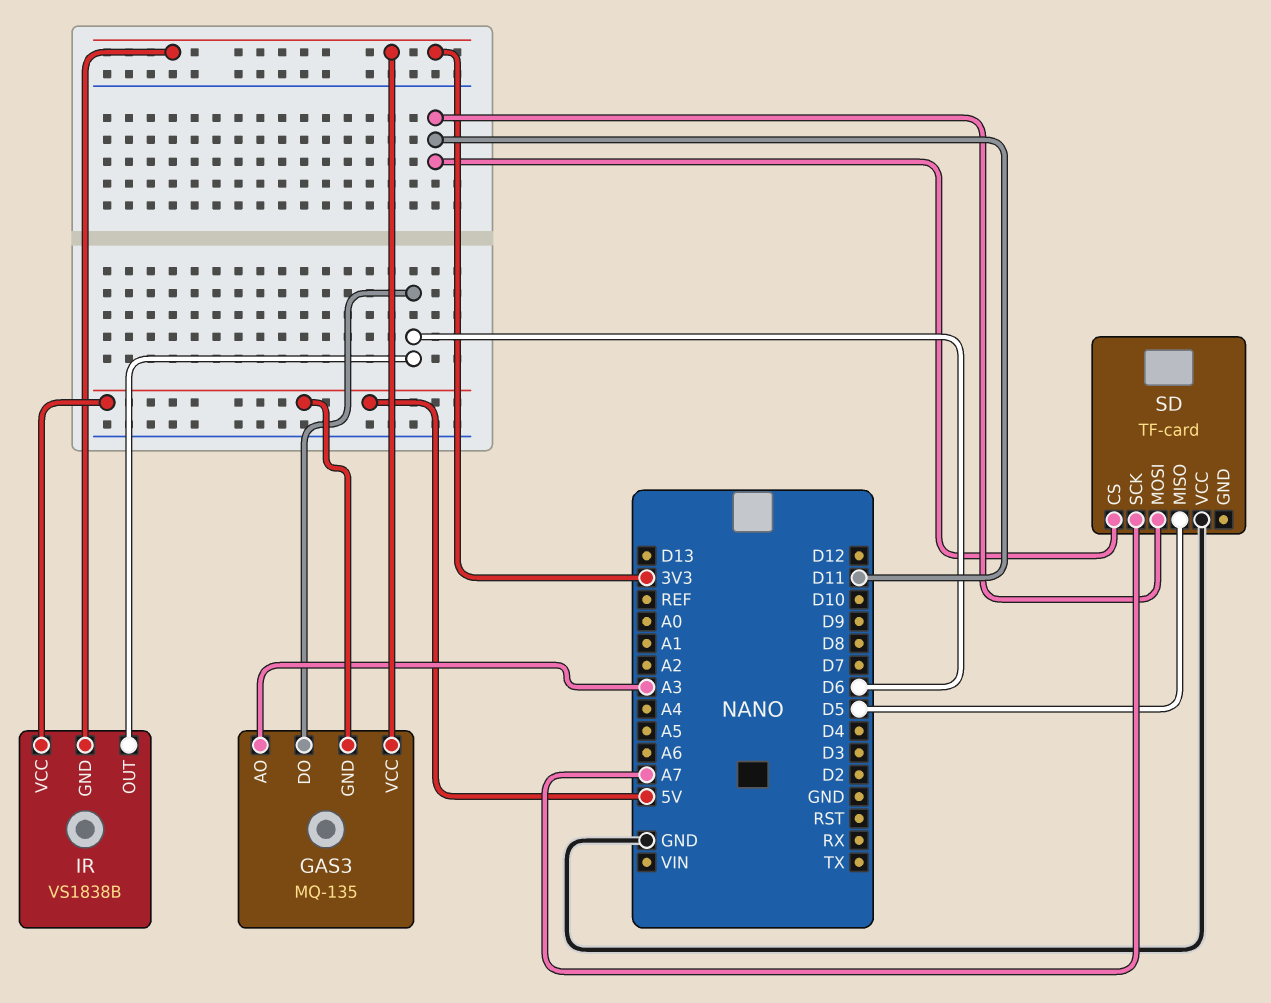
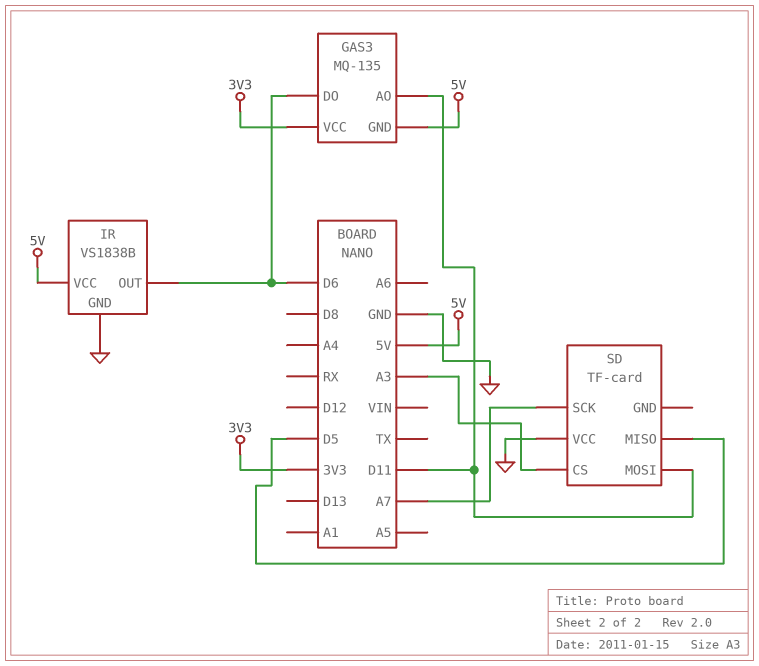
GAS3 pin AO: A3 -> D11
IR pin GND: 3V3 -> GND
SD pin CS: D11 -> A3

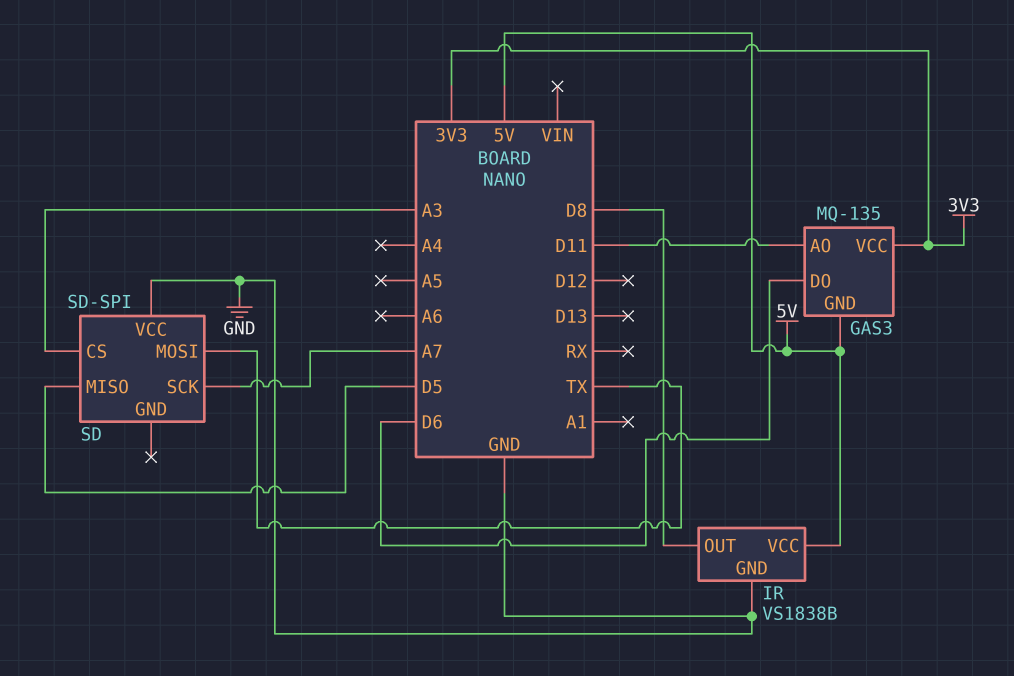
IR pin OUT: D6 -> D8
SD: TF-card -> SD-SPI
SD pin MOSI: D11 -> TX

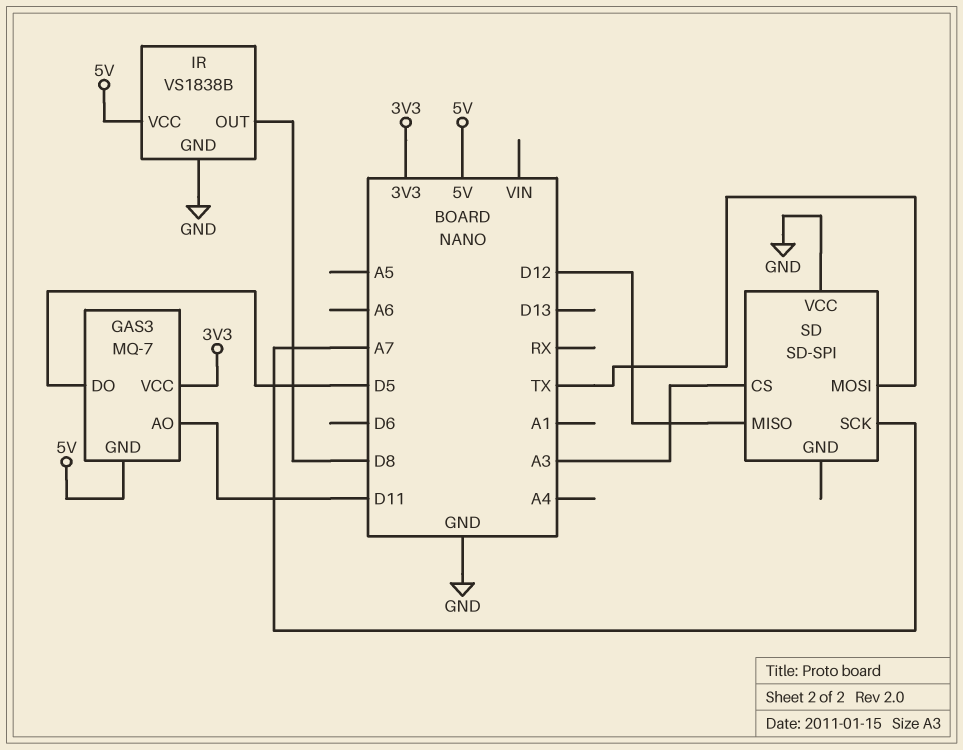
GAS3: MQ-135 -> MQ-7
GAS3 pin DO: D6 -> D5
SD pin MISO: D5 -> D12

